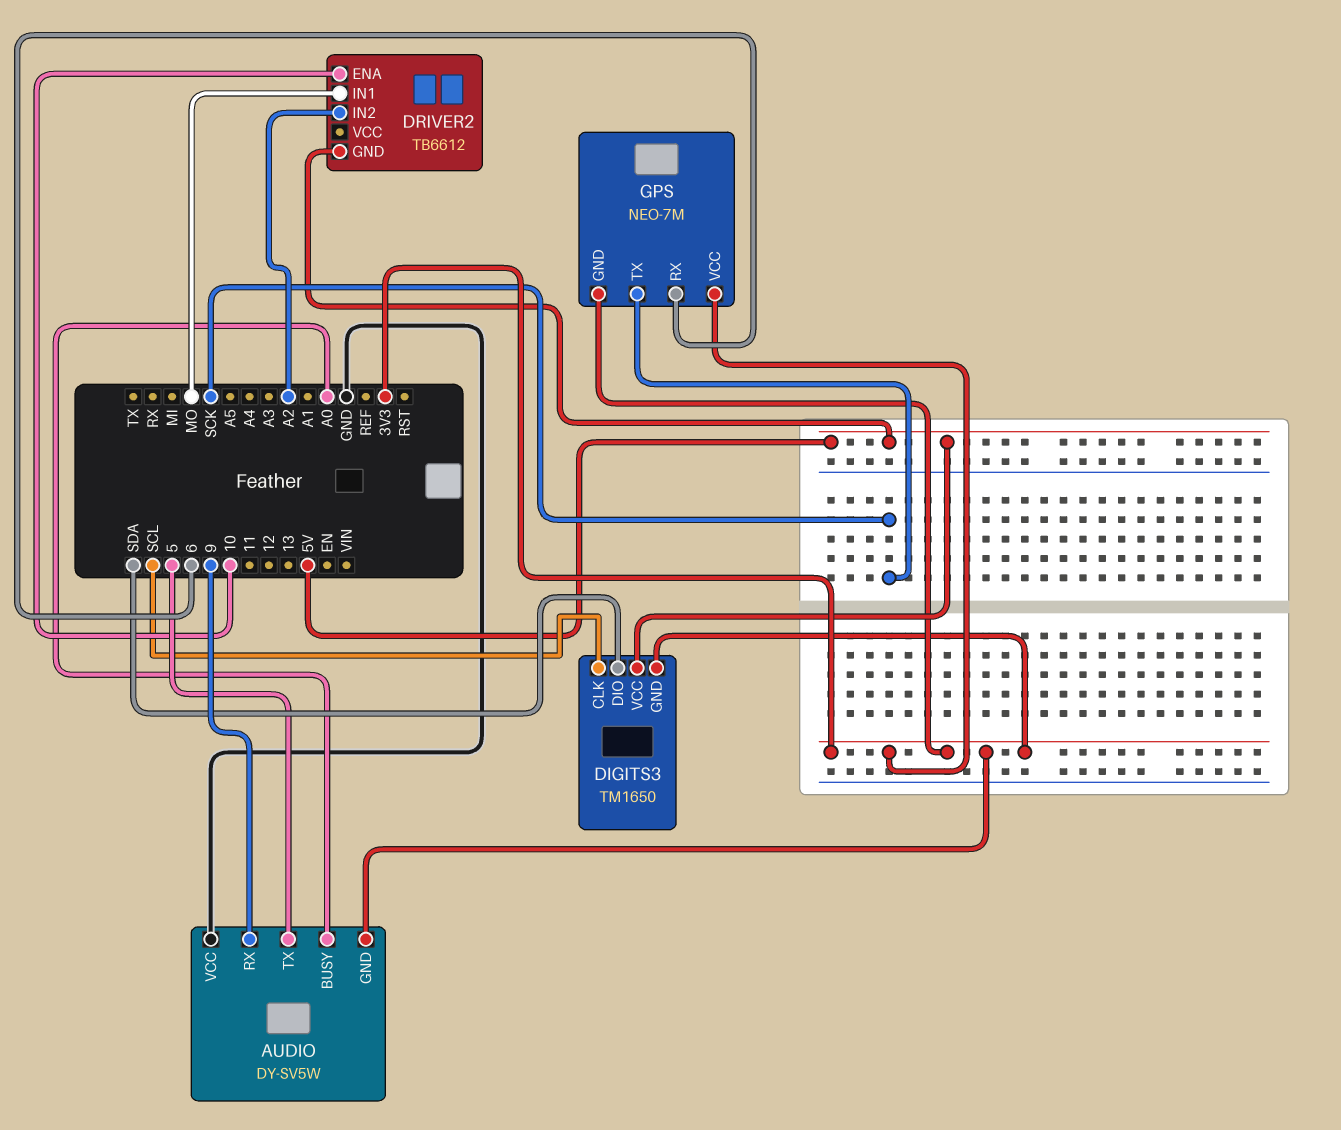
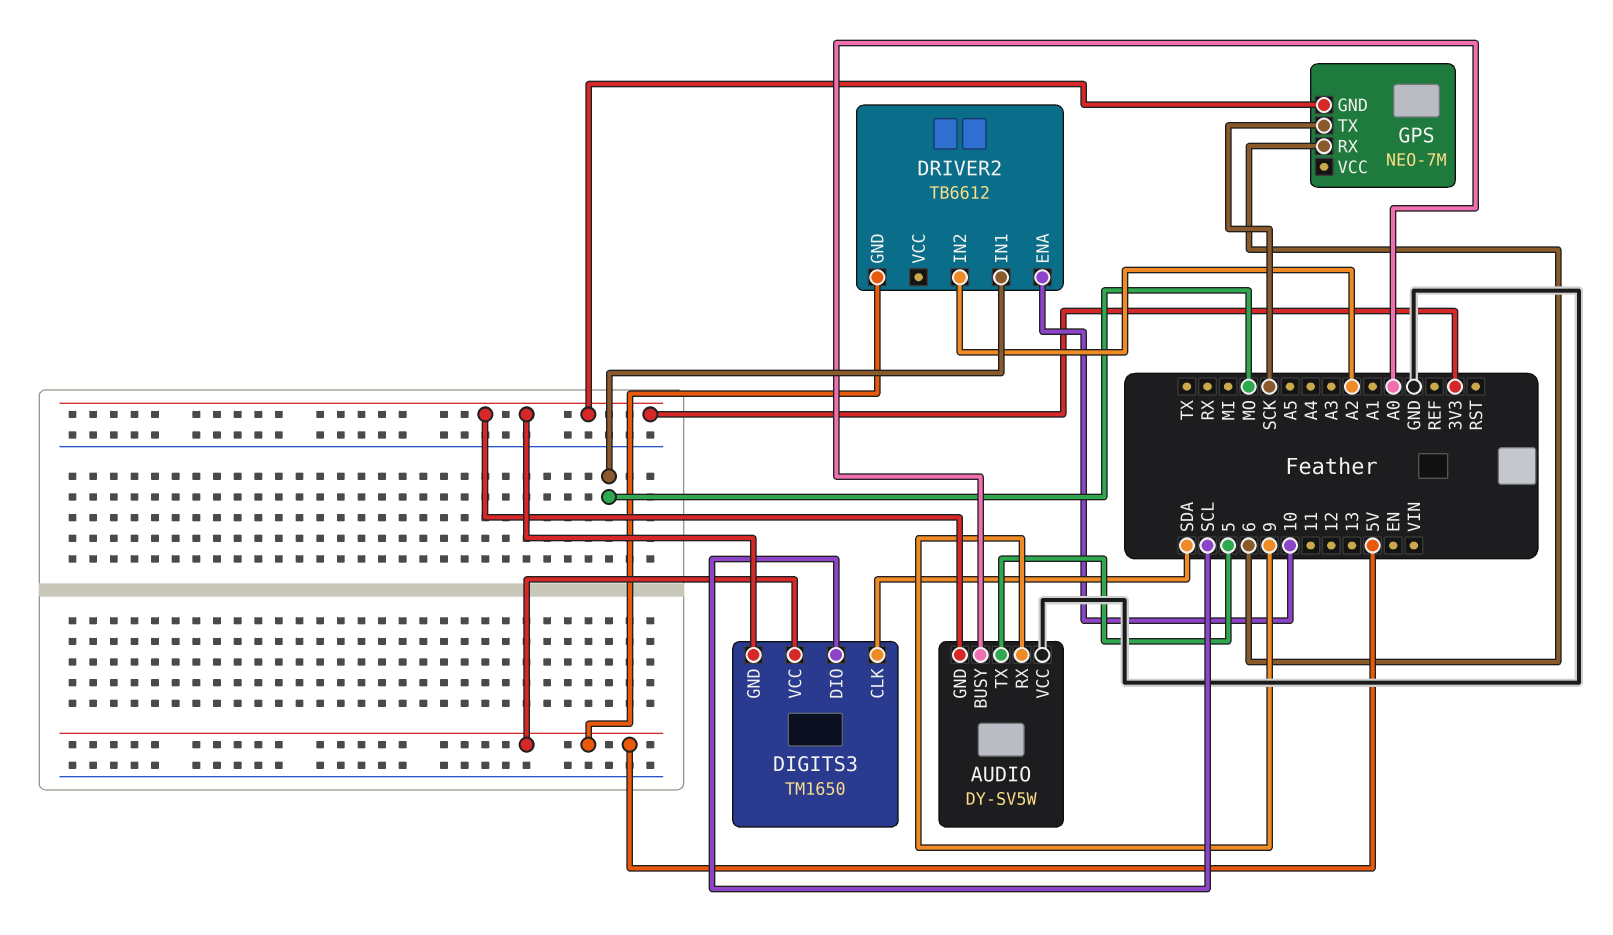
DIGITS3 pin CLK: SCL -> SDA
DIGITS3 pin DIO: SDA -> SCL
GPS pin VCC: 3V3 -> none

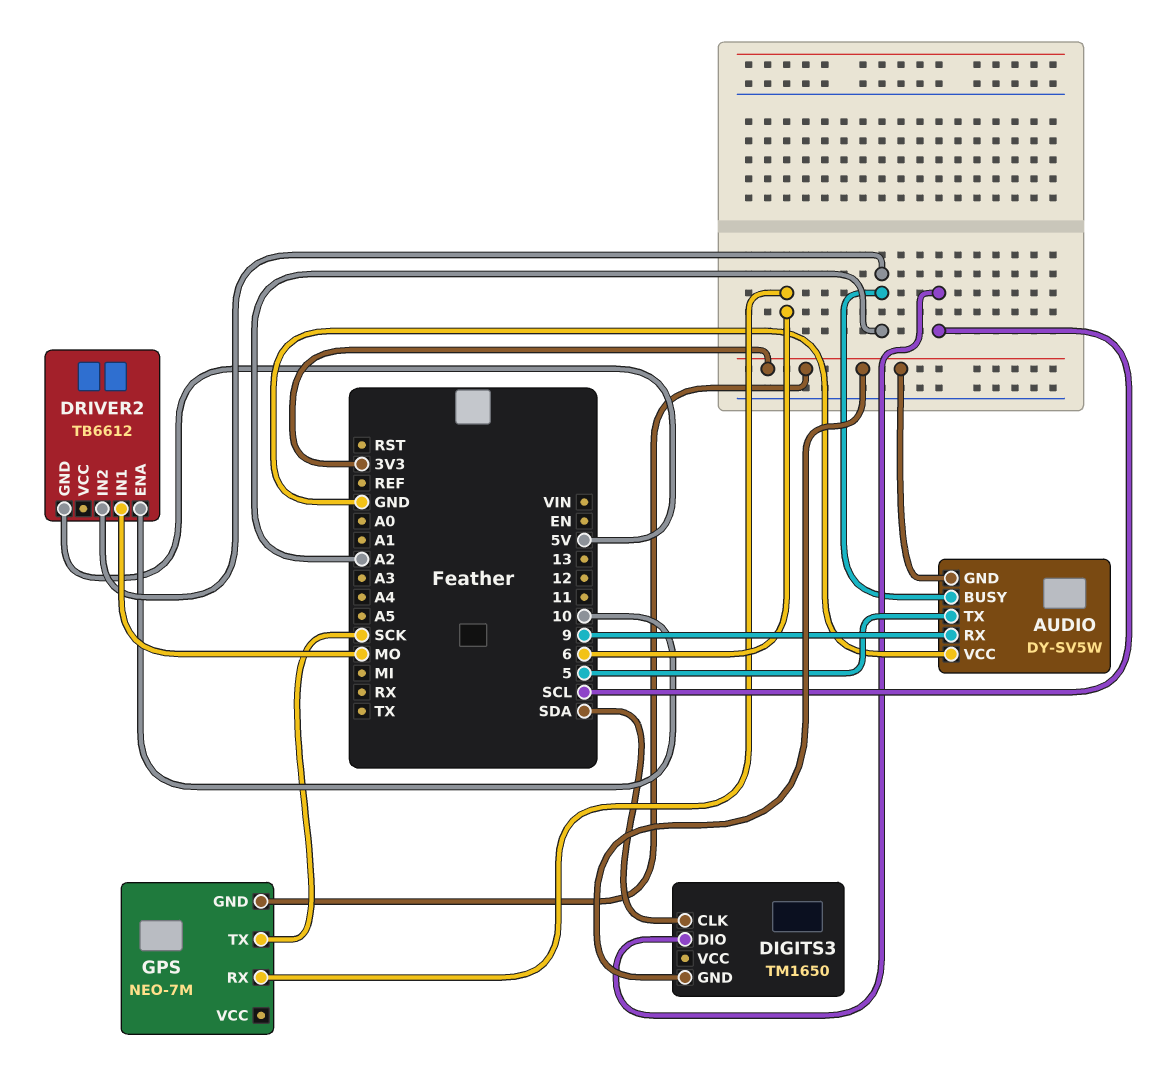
AUDIO pin BUSY: A0 -> A2
DIGITS3 pin VCC: 5V -> none

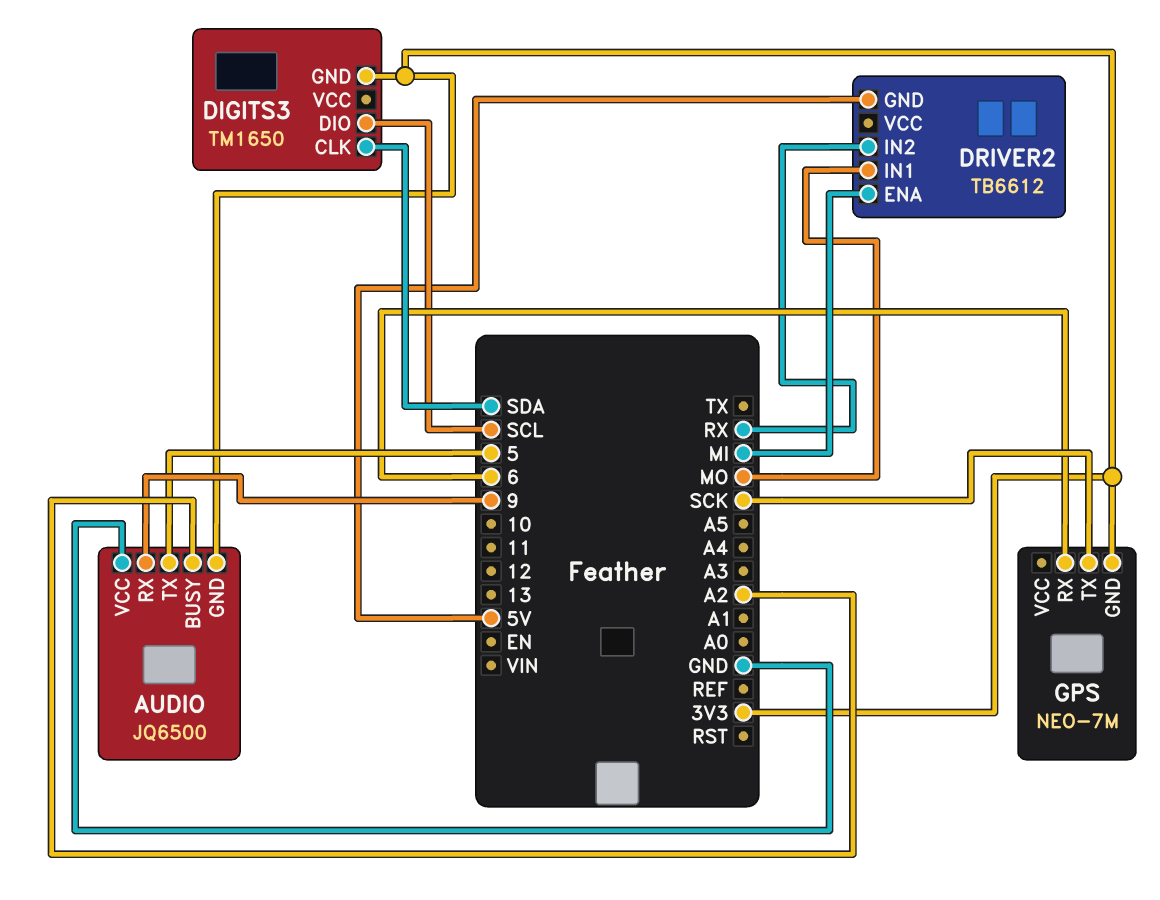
AUDIO: DY-SV5W -> JQ6500
DRIVER2 pin ENA: 10 -> MI
DRIVER2 pin IN2: A2 -> RX

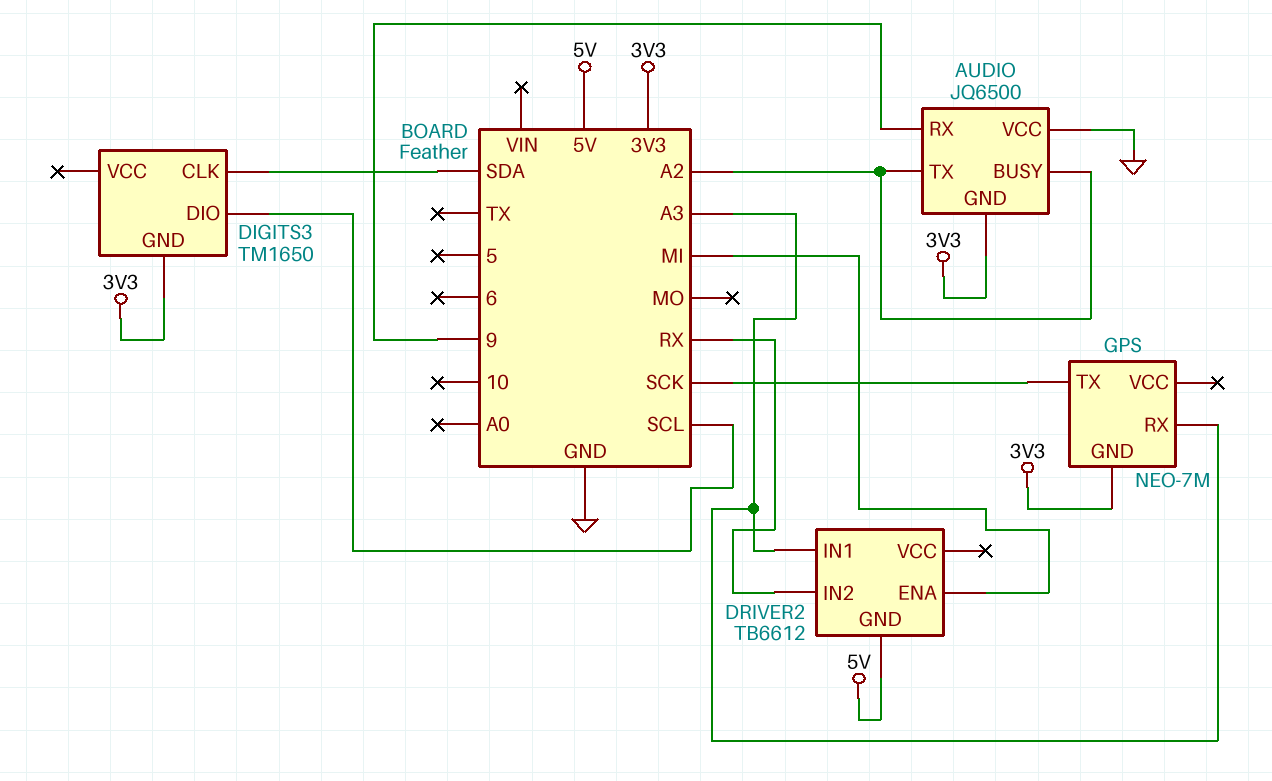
AUDIO pin TX: 5 -> A2
DRIVER2 pin IN1: MO -> A3
GPS pin RX: 6 -> A3

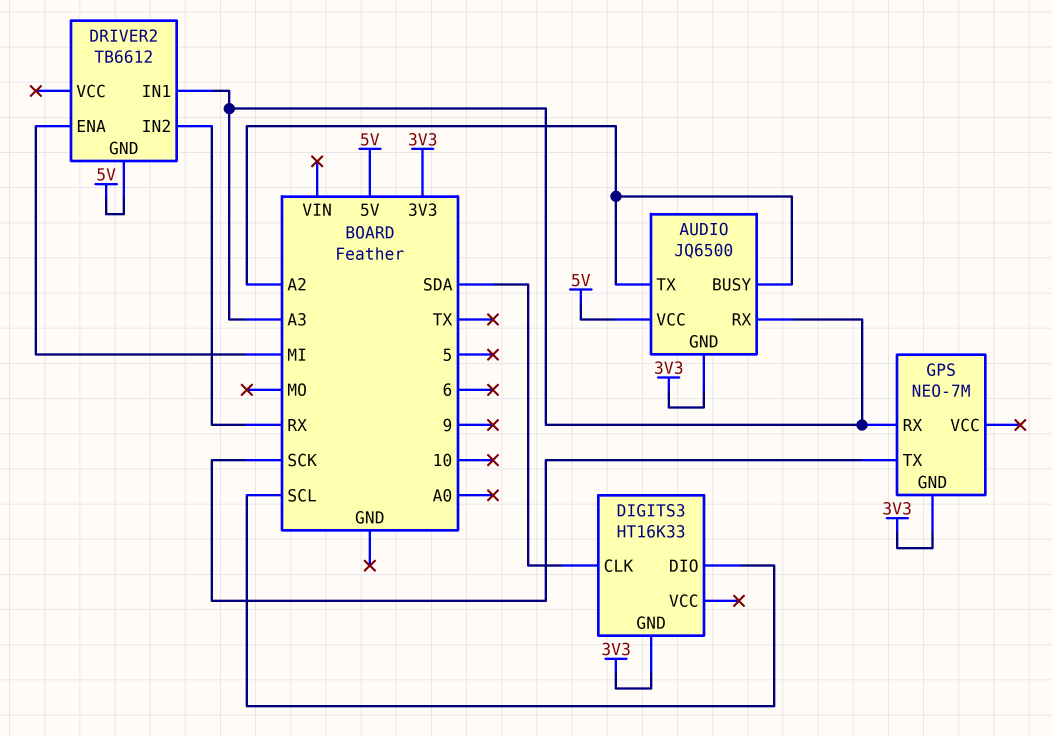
AUDIO pin RX: 9 -> A3
AUDIO pin VCC: GND -> 5V
DIGITS3: TM1650 -> HT16K33

